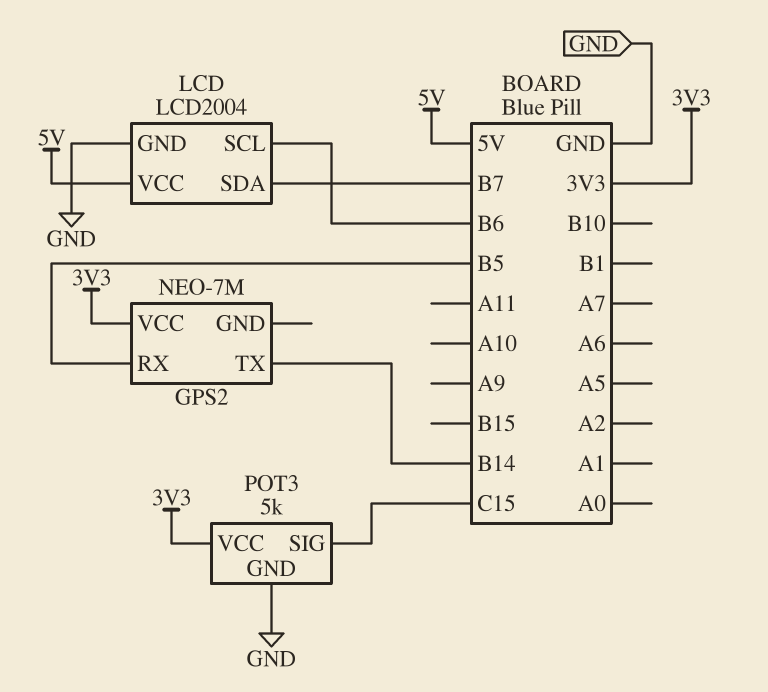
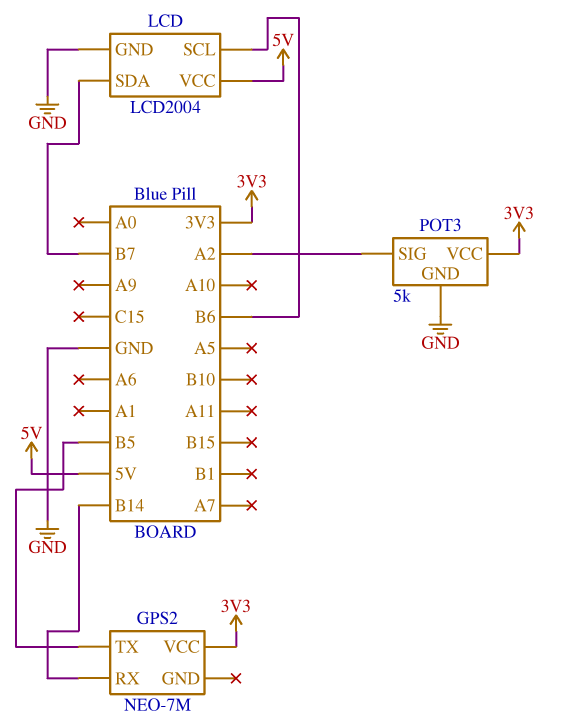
GPS2 pin RX: B5 -> B14
GPS2 pin TX: B14 -> B5
POT3 pin SIG: C15 -> A2

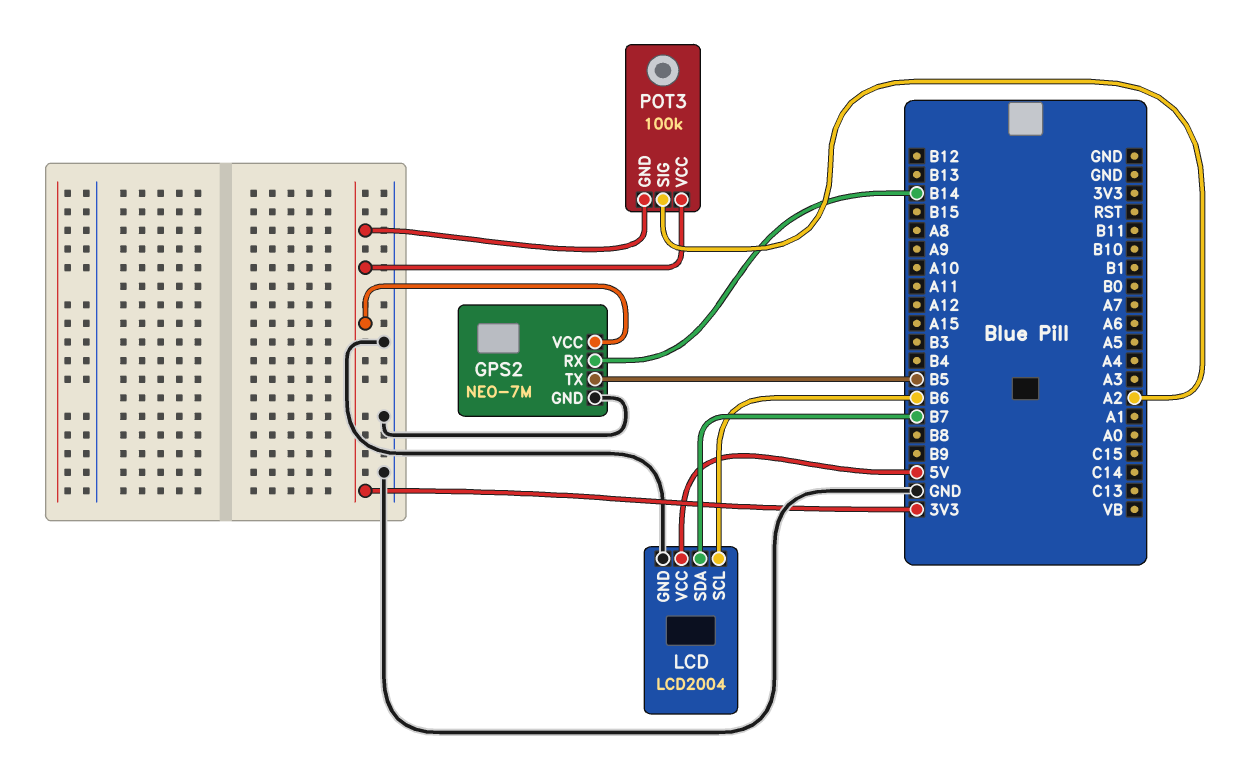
GPS2 pin GND: none -> GND
POT3: 5k -> 100k
POT3 pin GND: GND -> 3V3

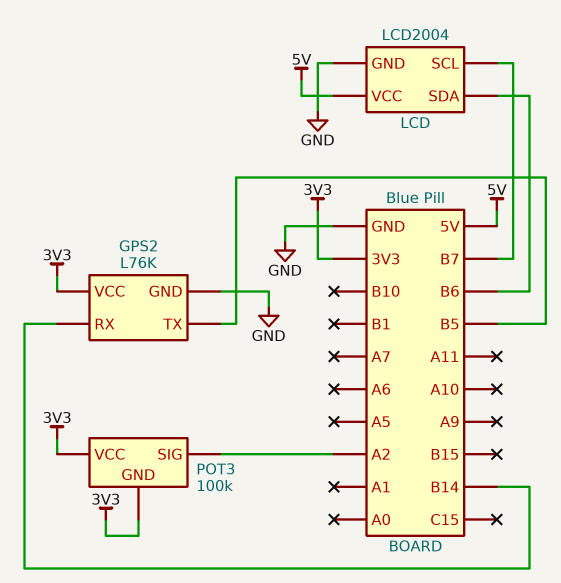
GPS2: NEO-7M -> L76K
LCD pin SCL: B6 -> B7
LCD pin SDA: B7 -> B6

